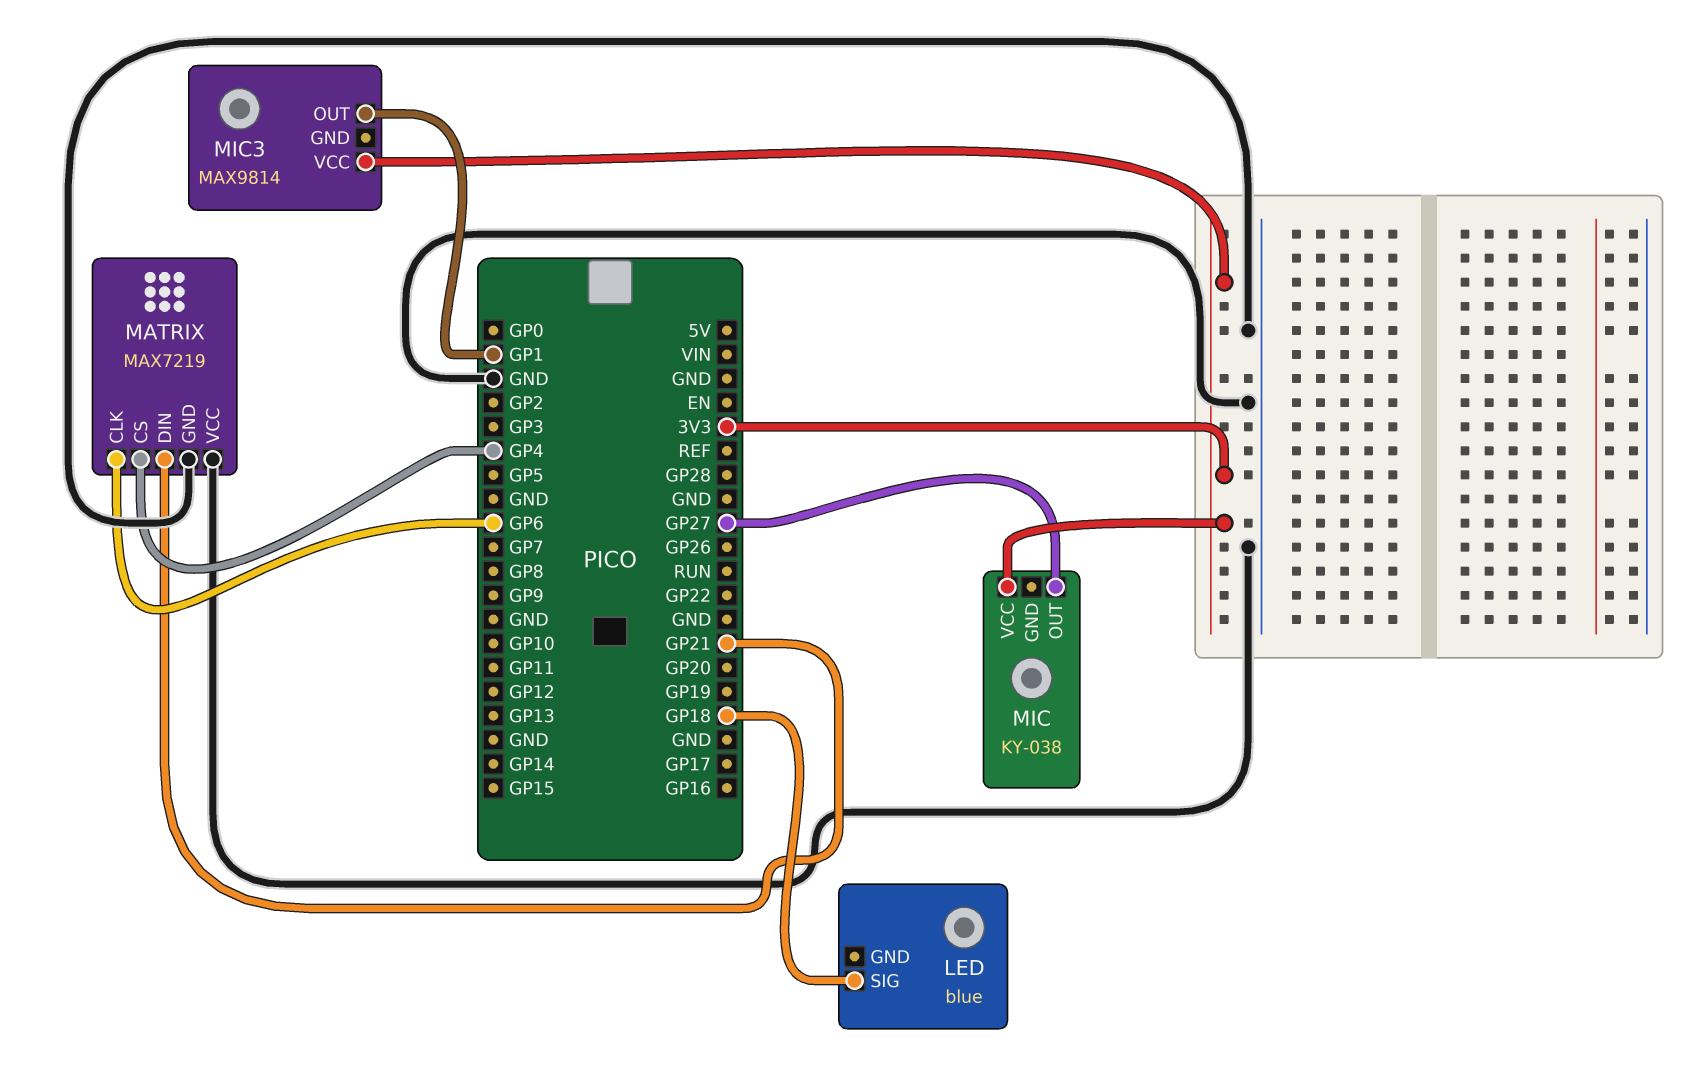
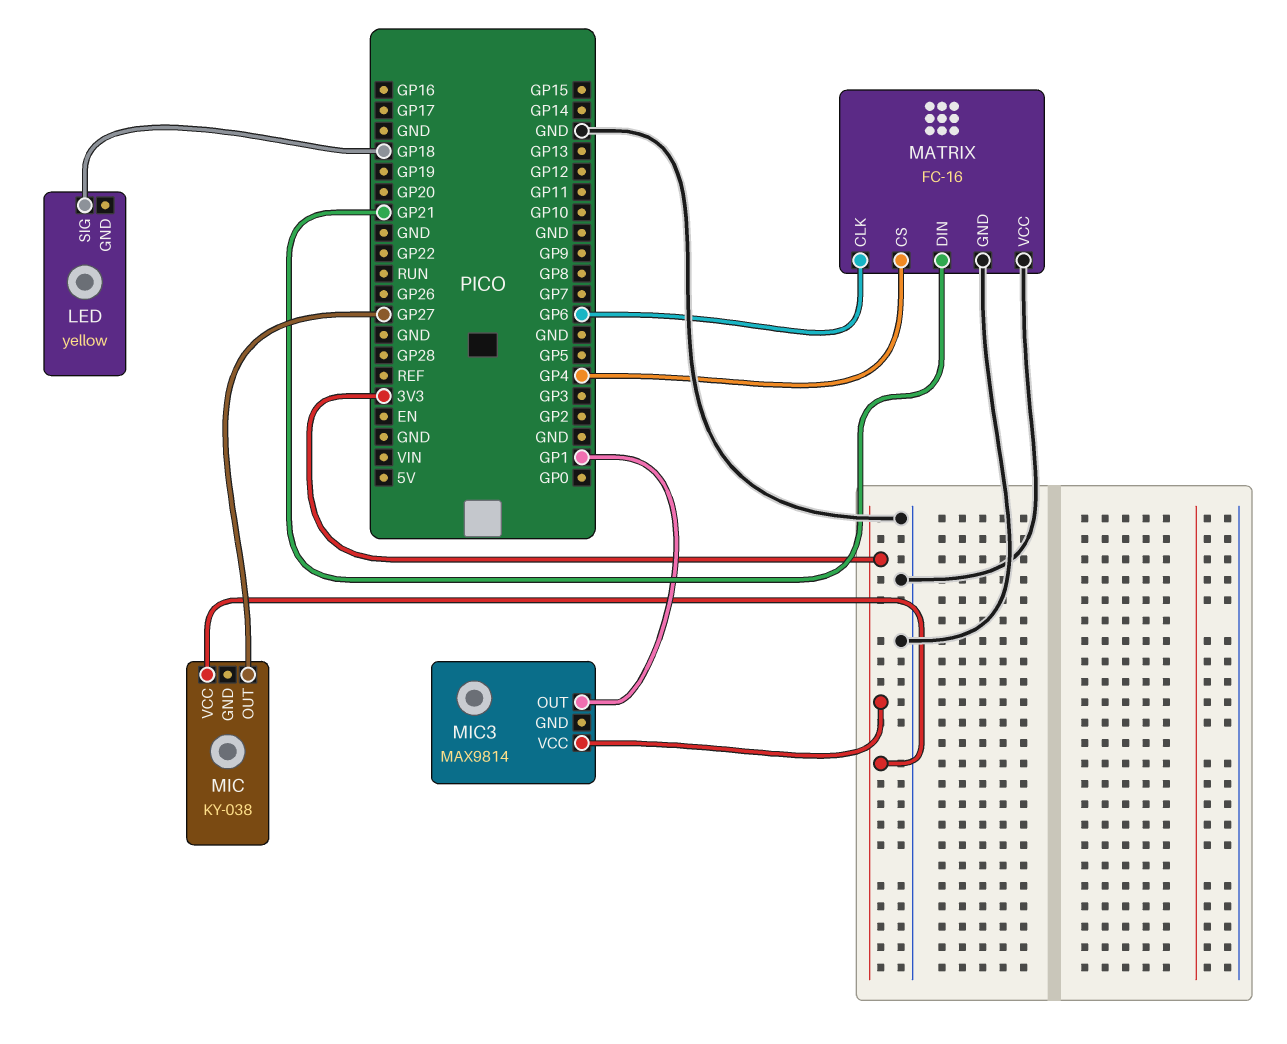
LED: blue -> yellow
MATRIX: MAX7219 -> FC-16

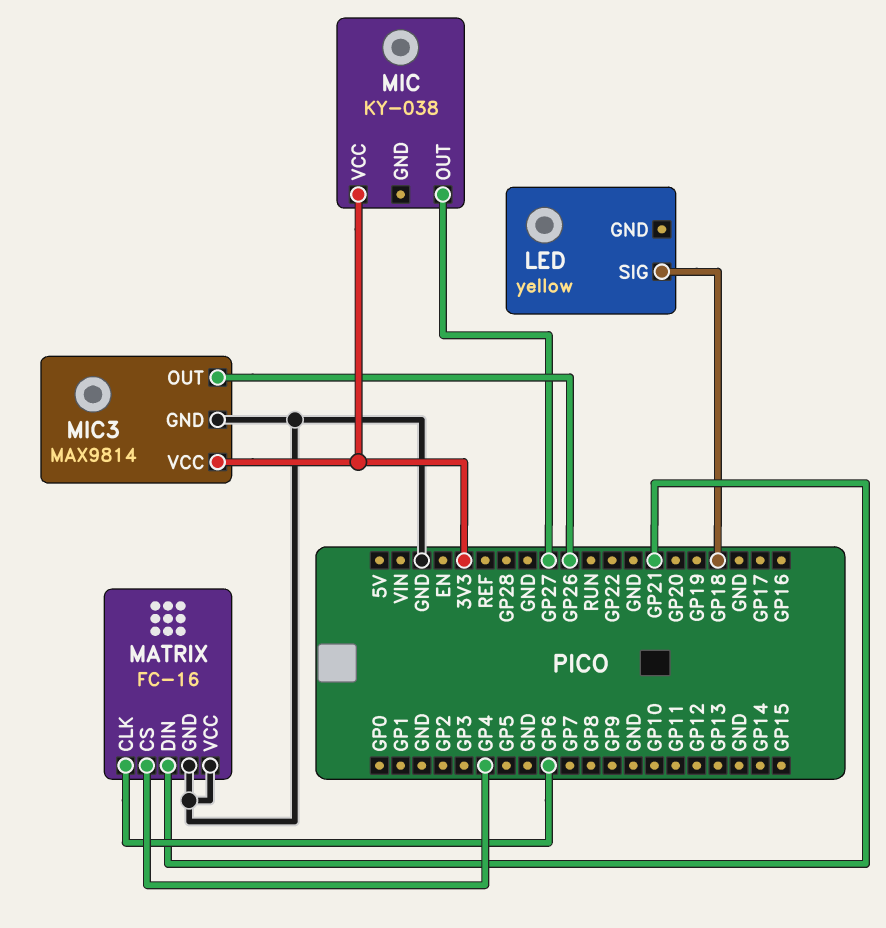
MIC3 pin GND: none -> GND
MIC3 pin OUT: GP1 -> GP26

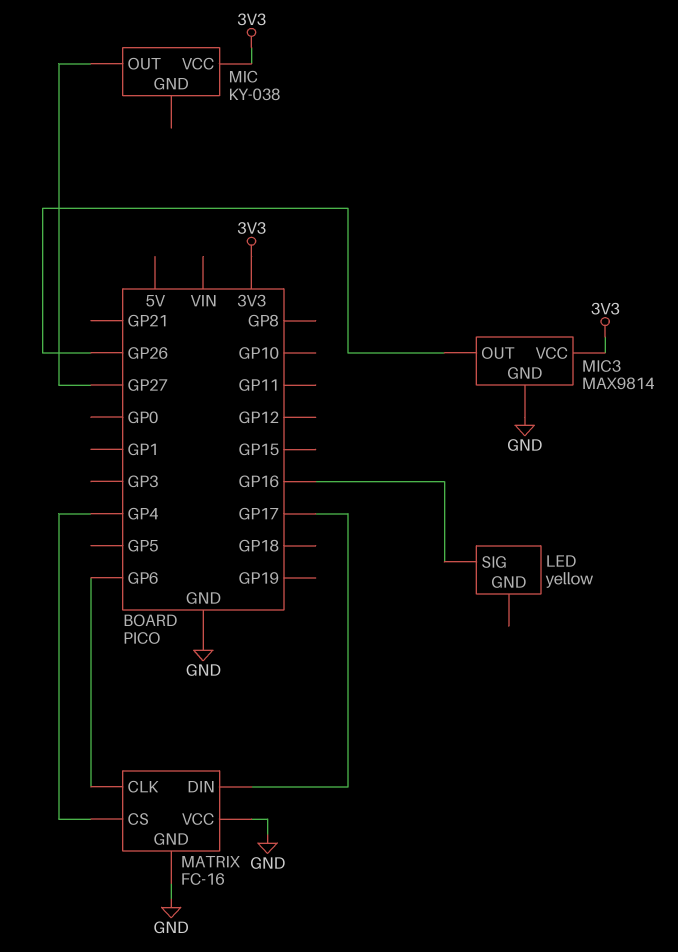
LED pin SIG: GP18 -> GP16
MATRIX pin DIN: GP21 -> GP17

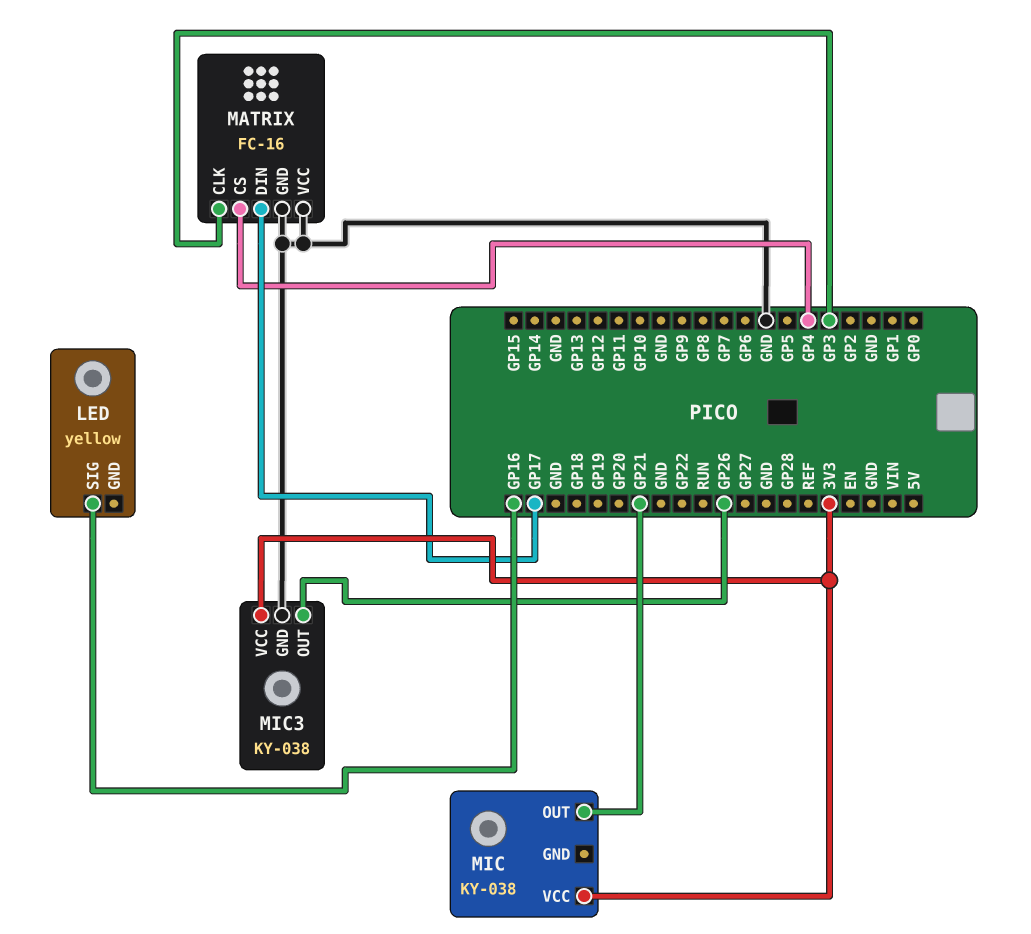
MATRIX pin CLK: GP6 -> GP3
MIC pin OUT: GP27 -> GP21
MIC3: MAX9814 -> KY-038

